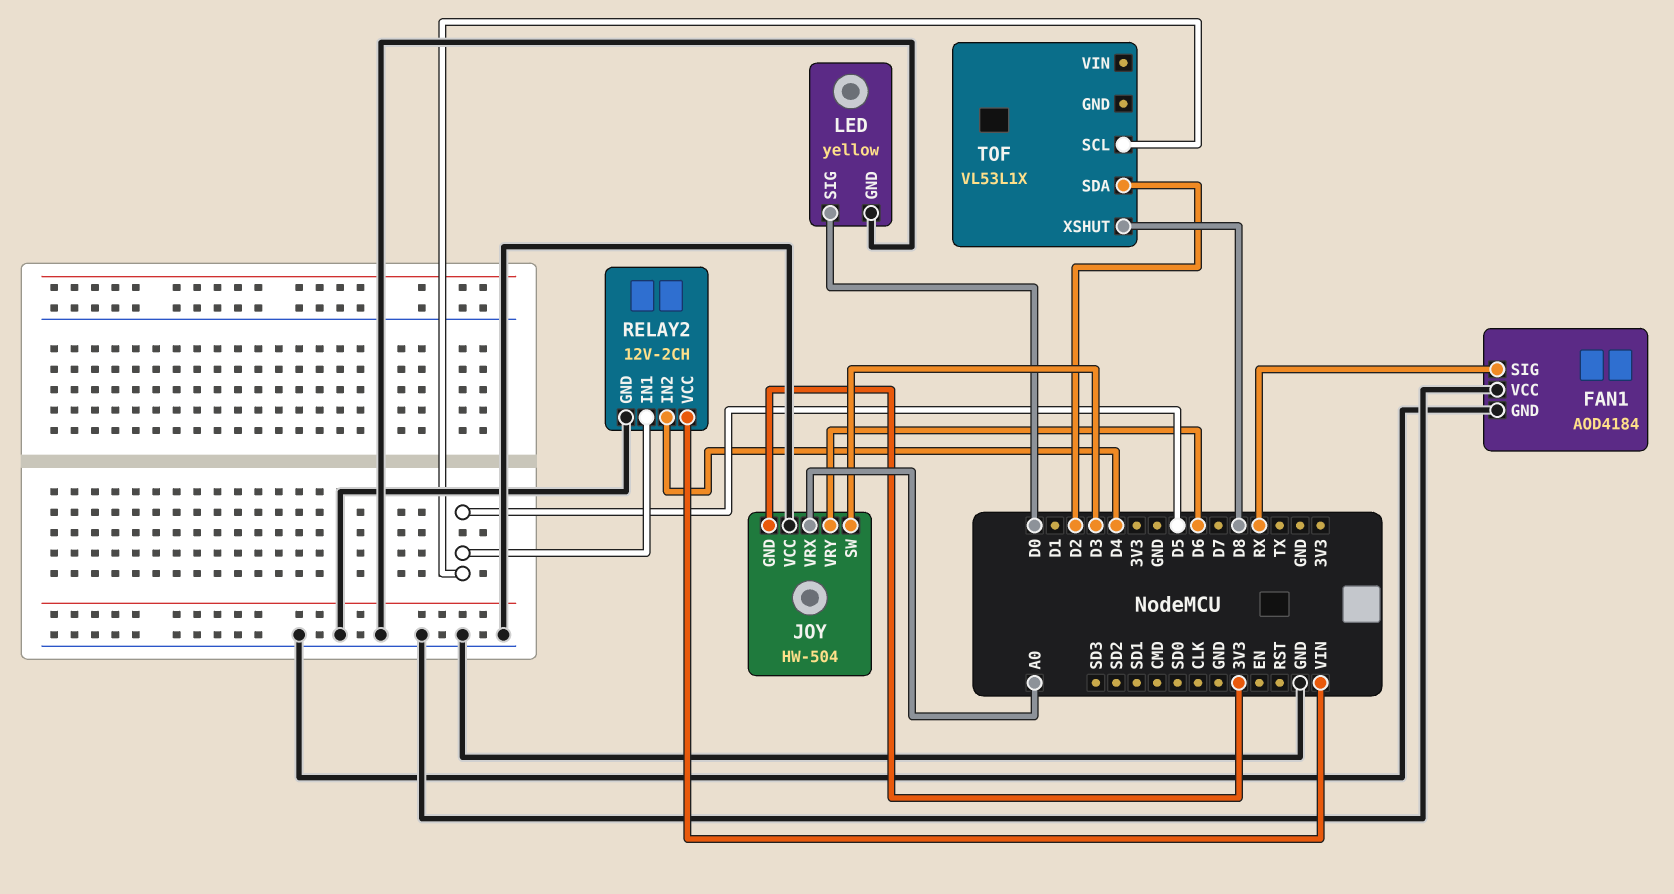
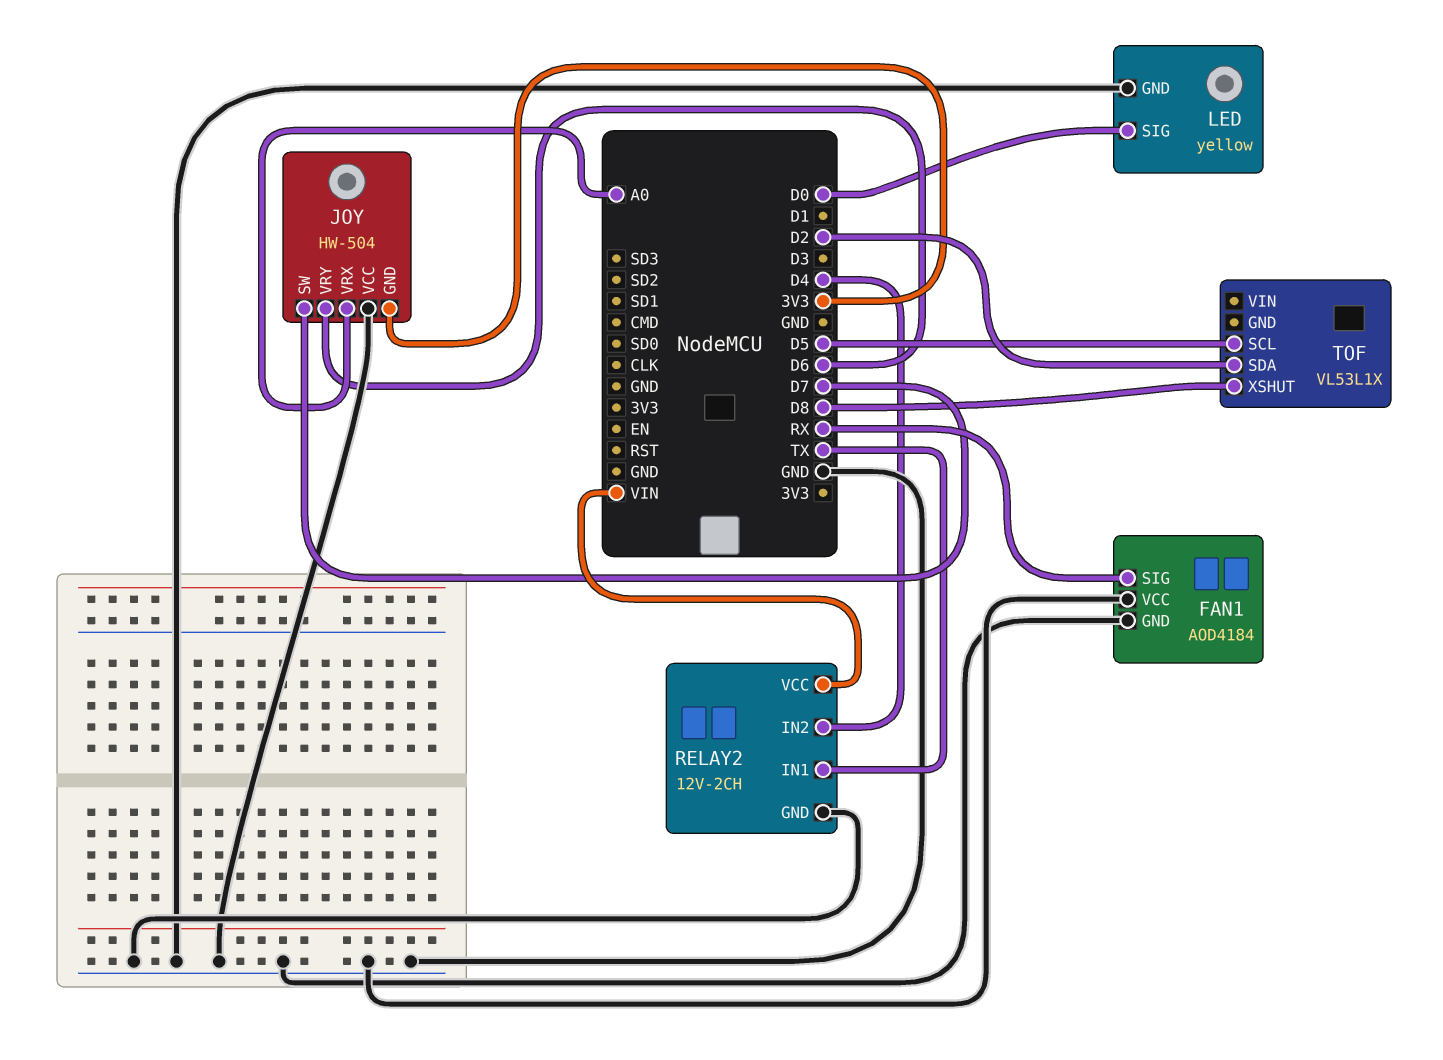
JOY pin SW: D3 -> D7
RELAY2 pin IN1: D5 -> TX

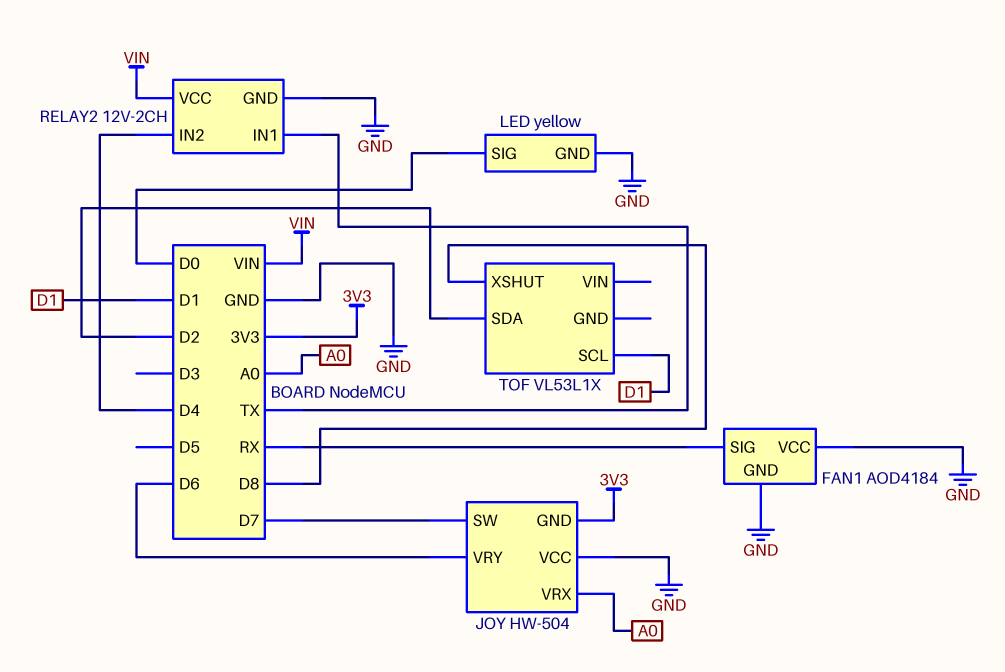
TOF pin SCL: D5 -> D1

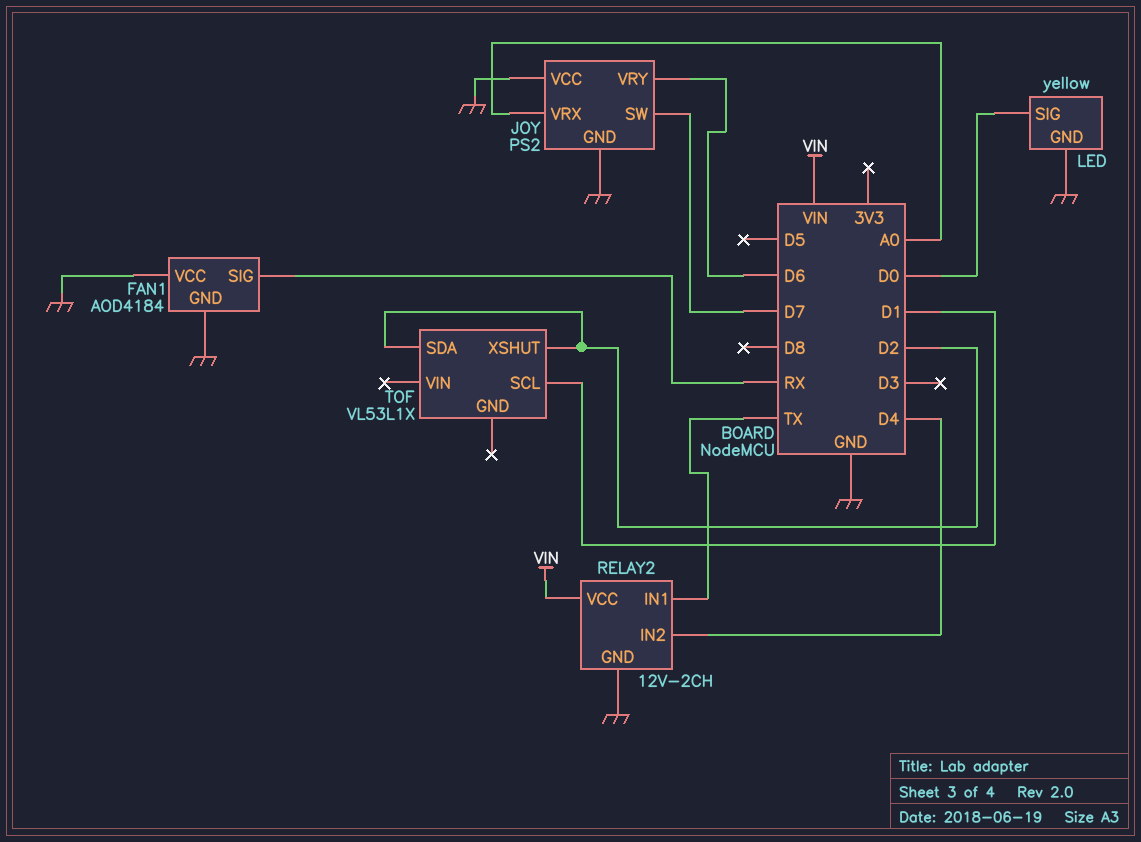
JOY: HW-504 -> PS2
JOY pin GND: 3V3 -> GND
TOF pin XSHUT: D8 -> D2

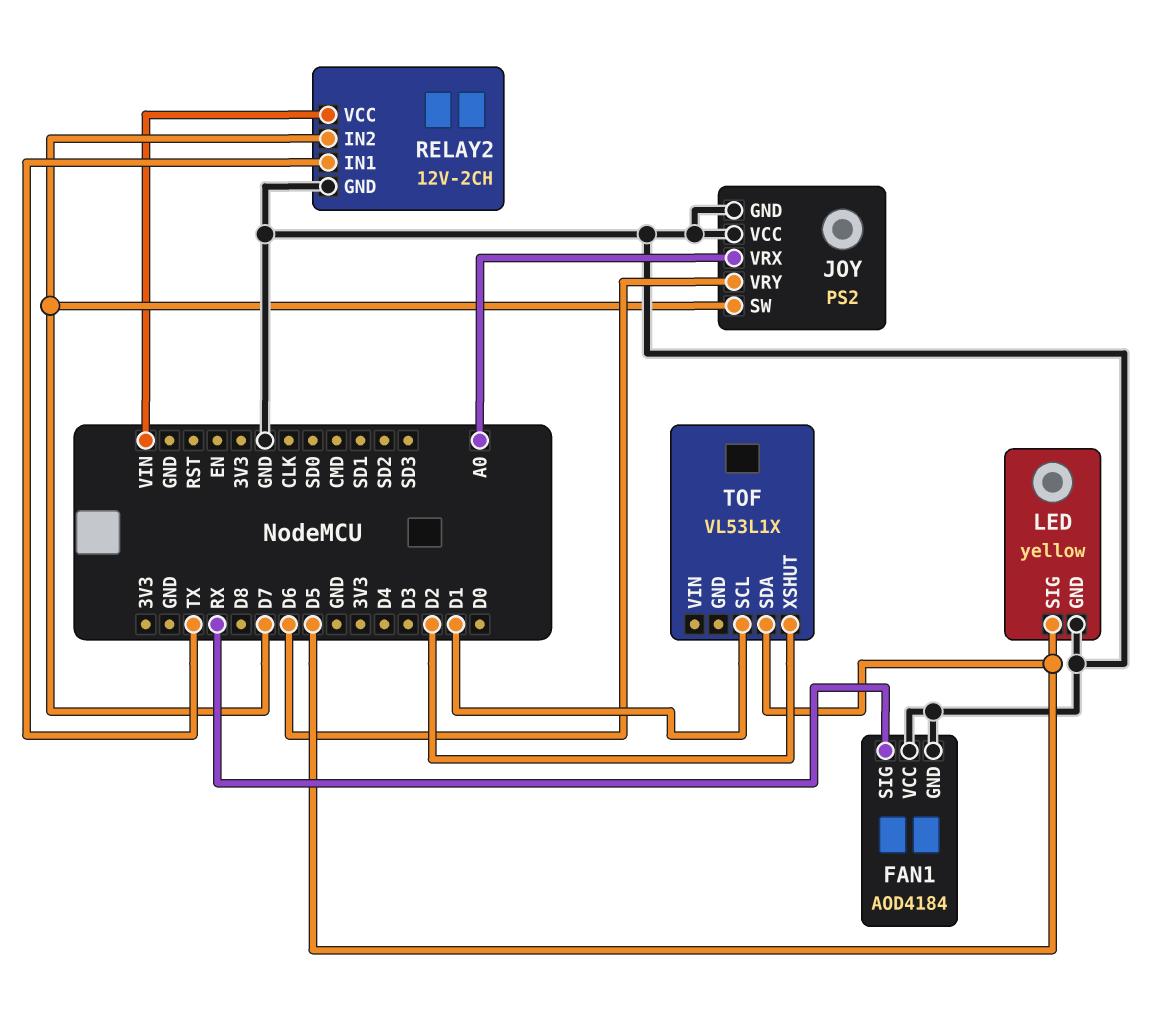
LED pin SIG: D0 -> D5
RELAY2 pin IN2: D4 -> D7
TOF pin SDA: D2 -> D5

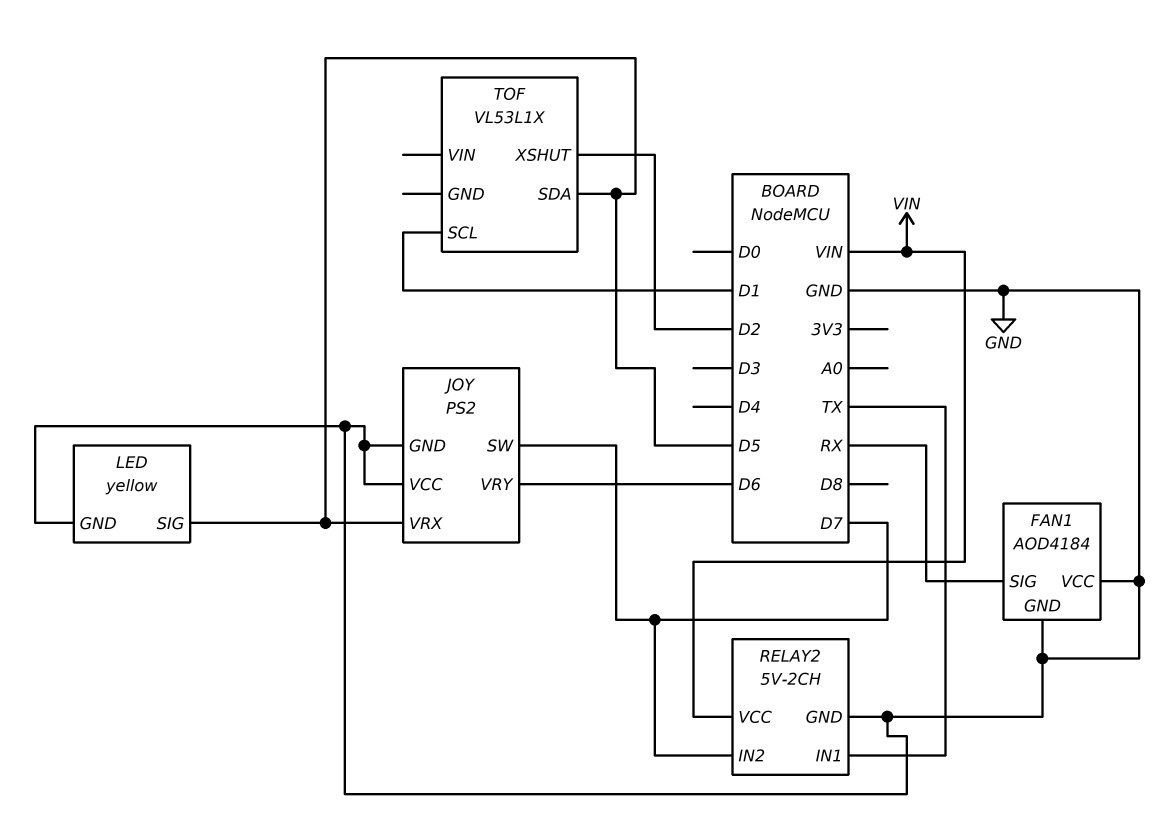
JOY pin VRX: A0 -> D5
RELAY2: 12V-2CH -> 5V-2CH

